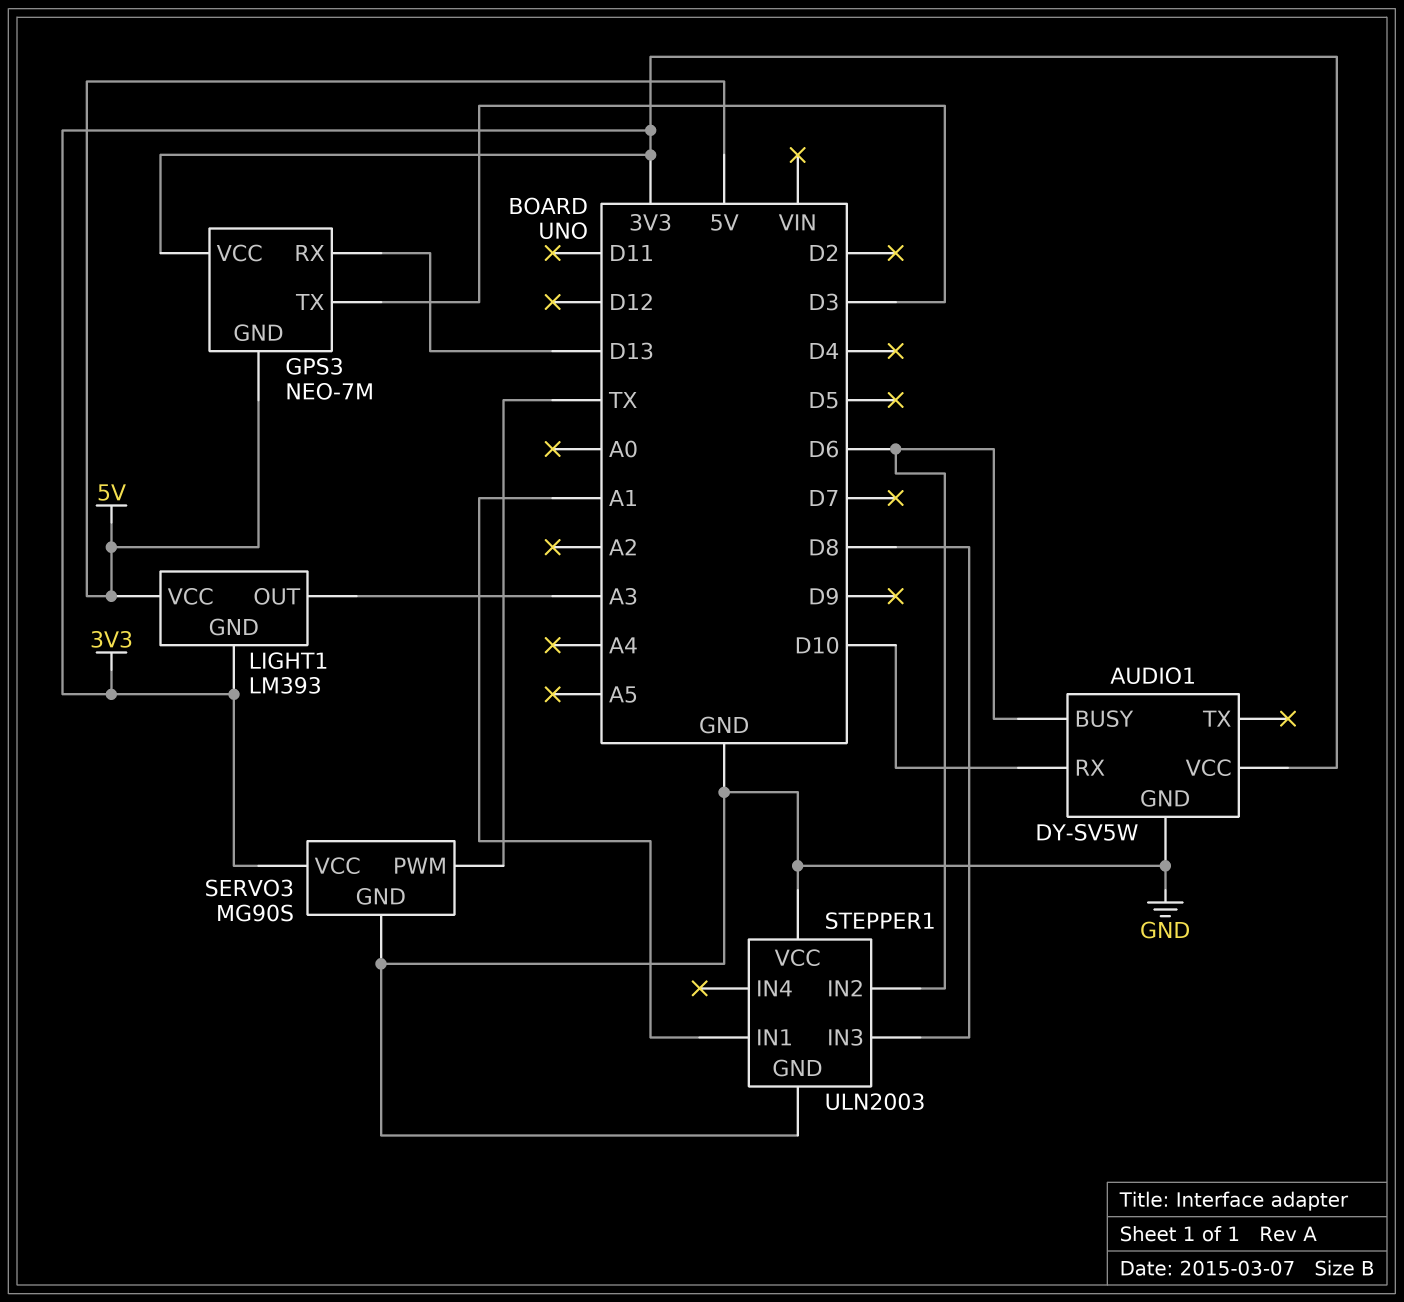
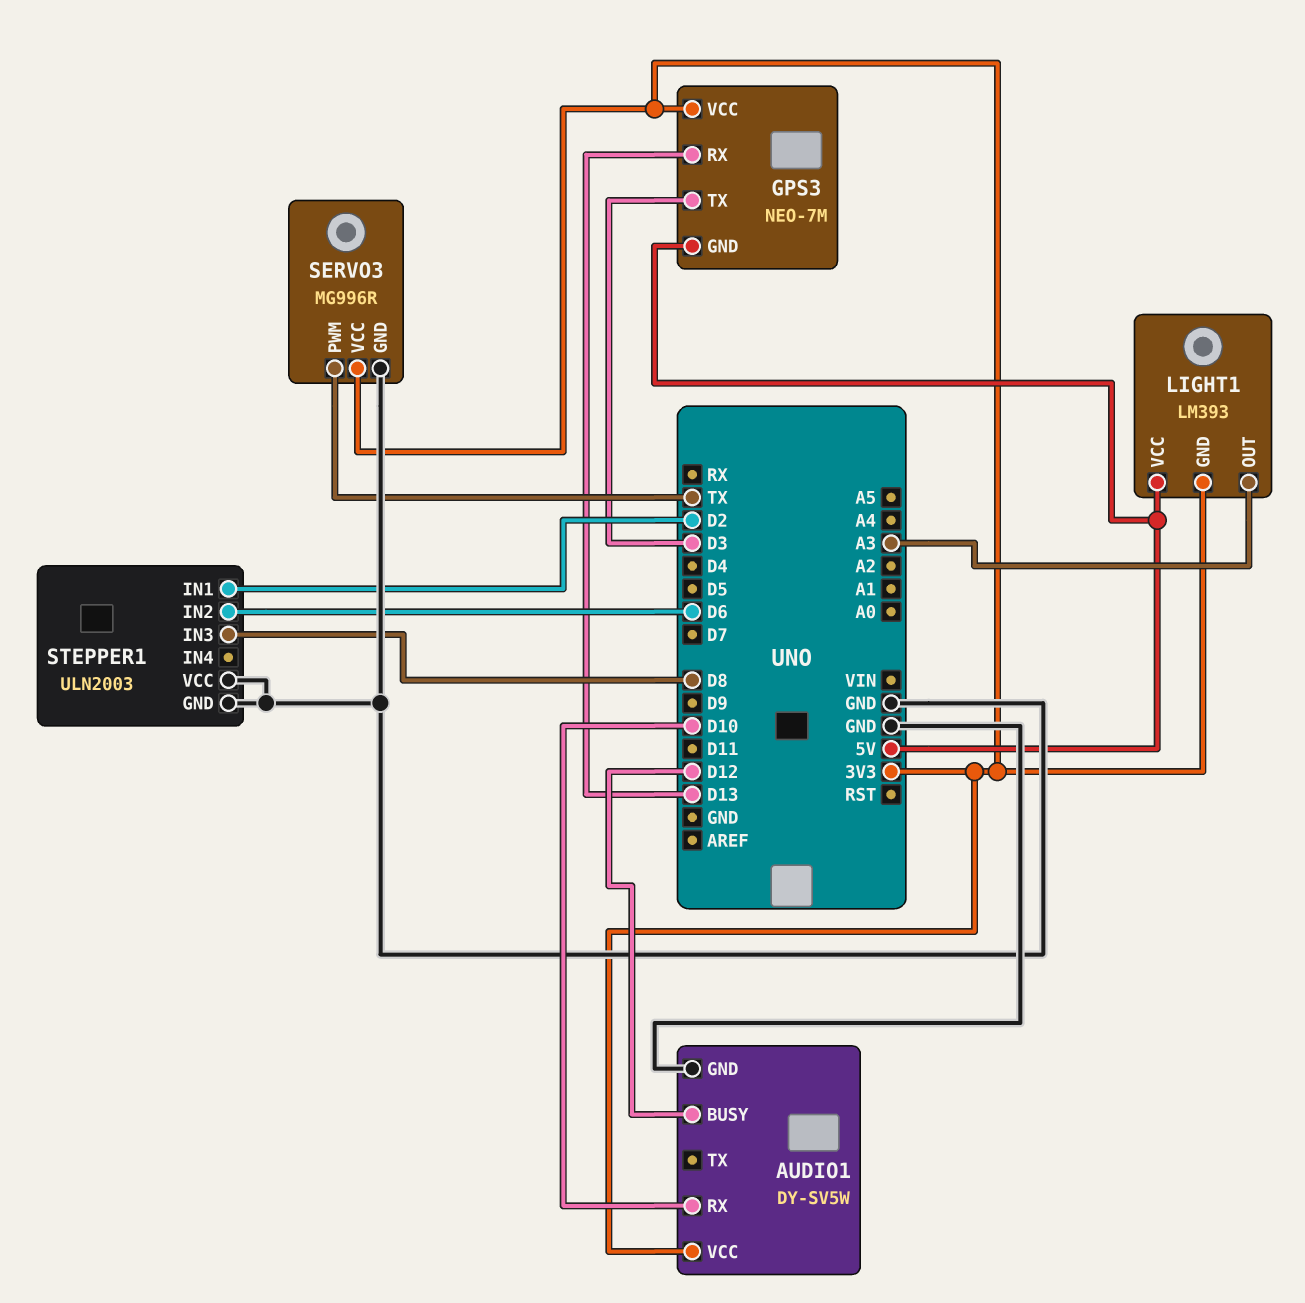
AUDIO1 pin BUSY: D6 -> D12
SERVO3: MG90S -> MG996R
STEPPER1 pin IN1: A1 -> D2

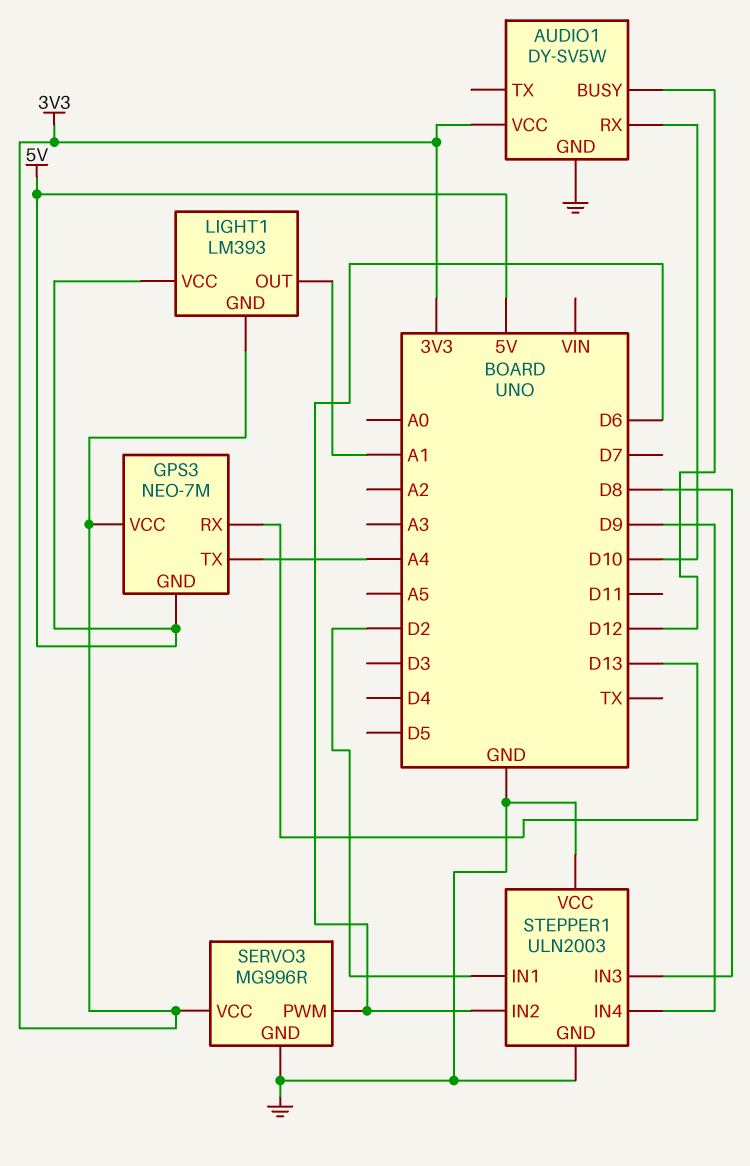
GPS3 pin TX: D3 -> A4
LIGHT1 pin OUT: A3 -> A1
SERVO3 pin PWM: TX -> D6
STEPPER1 pin IN4: none -> D9

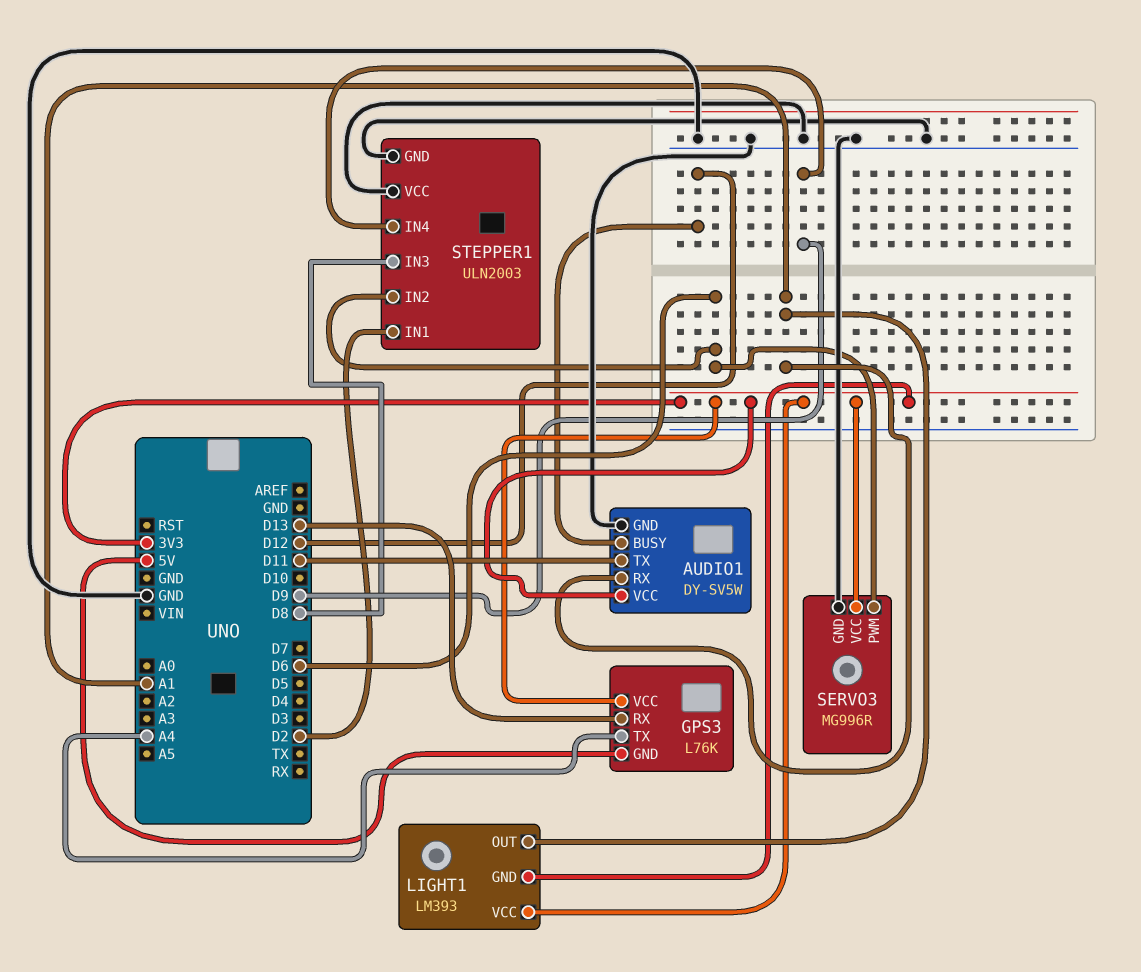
AUDIO1 pin RX: D10 -> A1
AUDIO1 pin TX: none -> D11
GPS3: NEO-7M -> L76K
LIGHT1 pin VCC: 5V -> 3V3

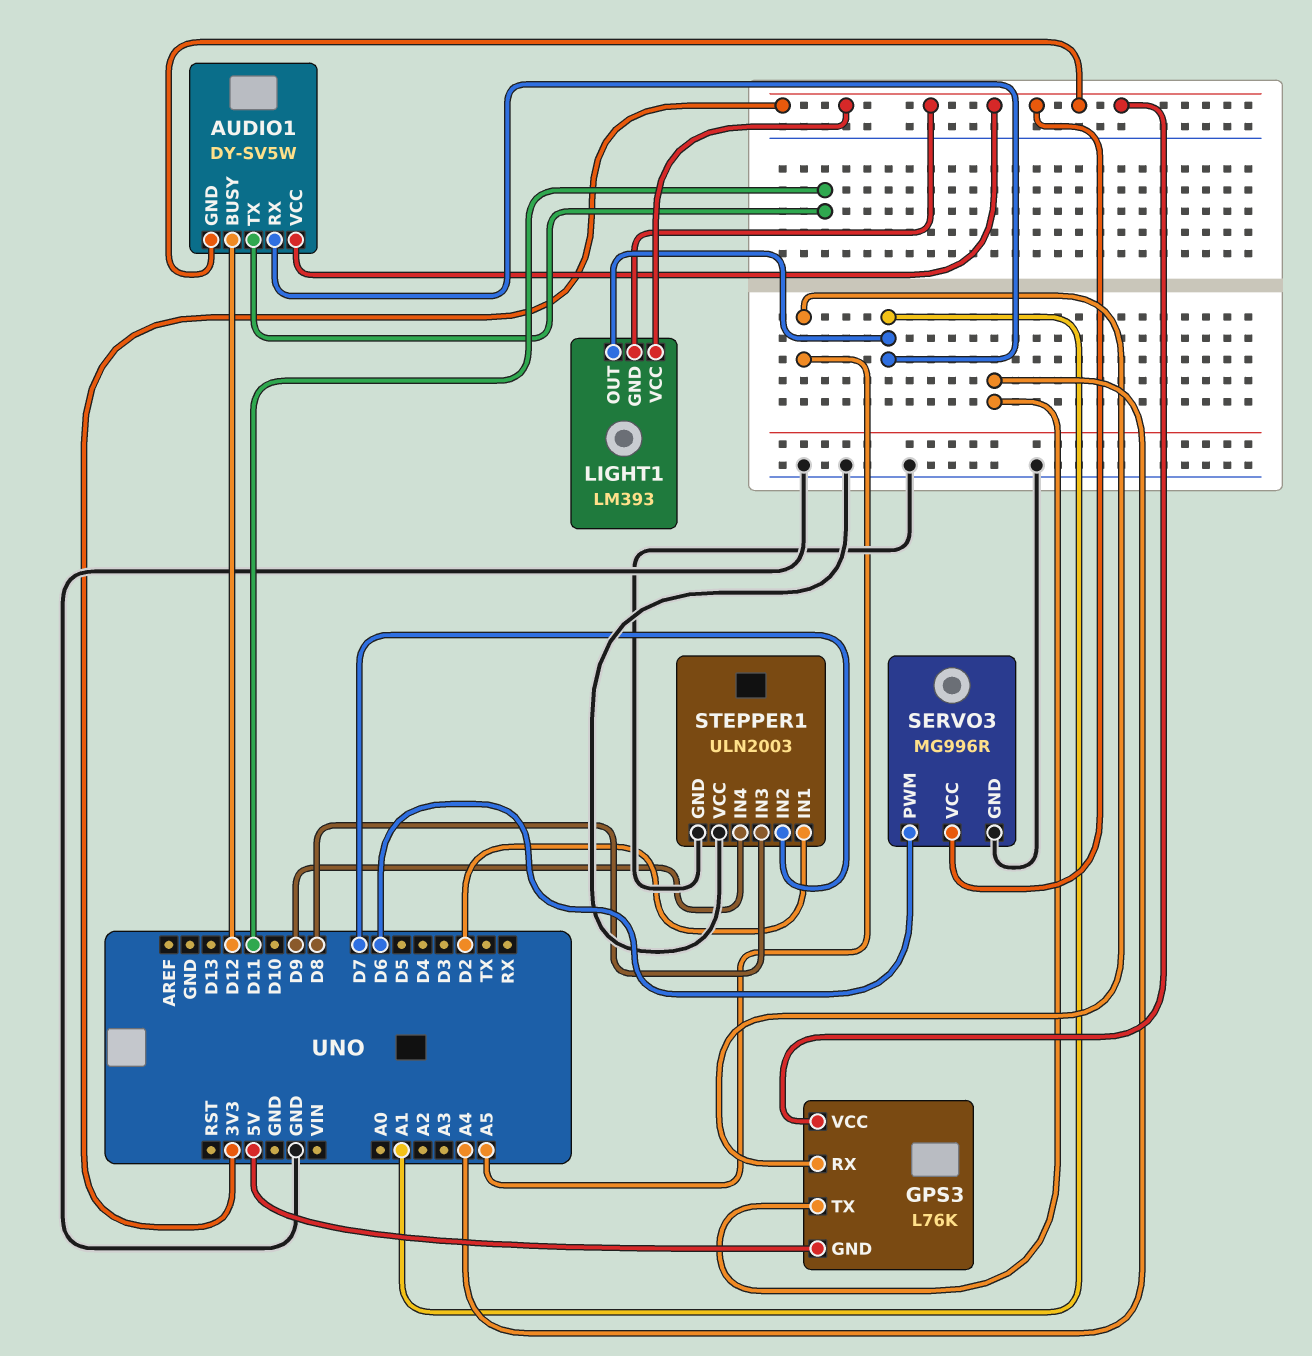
AUDIO1 pin GND: GND -> 3V3
GPS3 pin RX: D13 -> A5
STEPPER1 pin IN2: D6 -> D7

